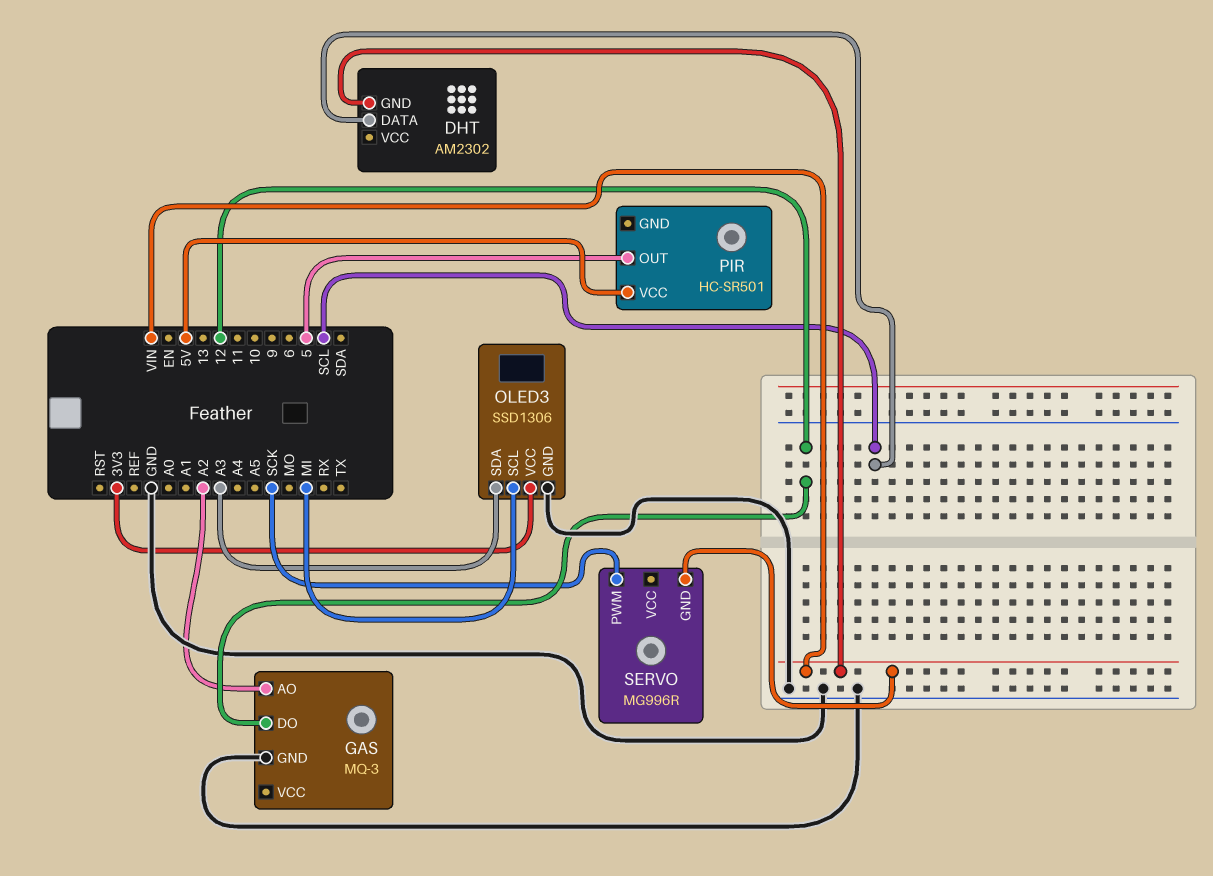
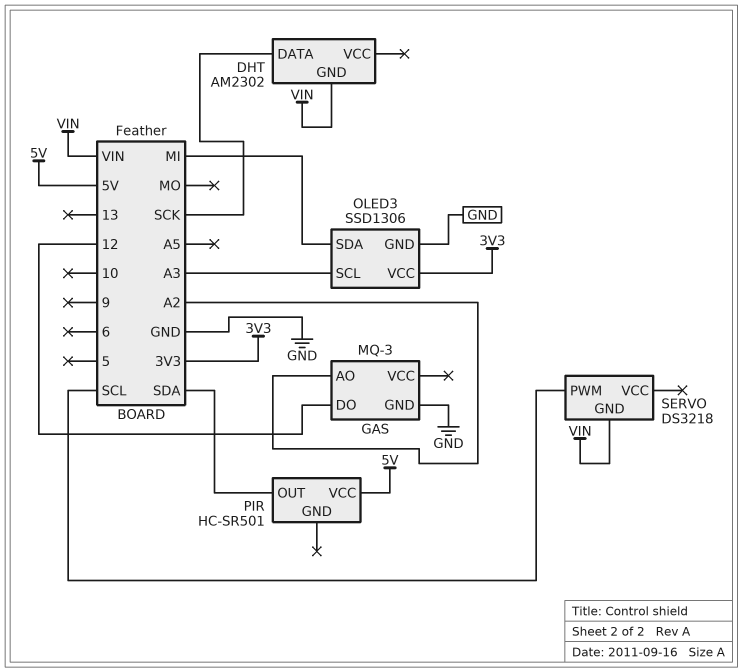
DHT pin DATA: SCL -> SCK
OLED3 pin SCL: MI -> A3
OLED3 pin SDA: A3 -> MI
PIR pin OUT: 5 -> SDA
SERVO: MG996R -> DS3218
SERVO pin PWM: SCK -> SCL

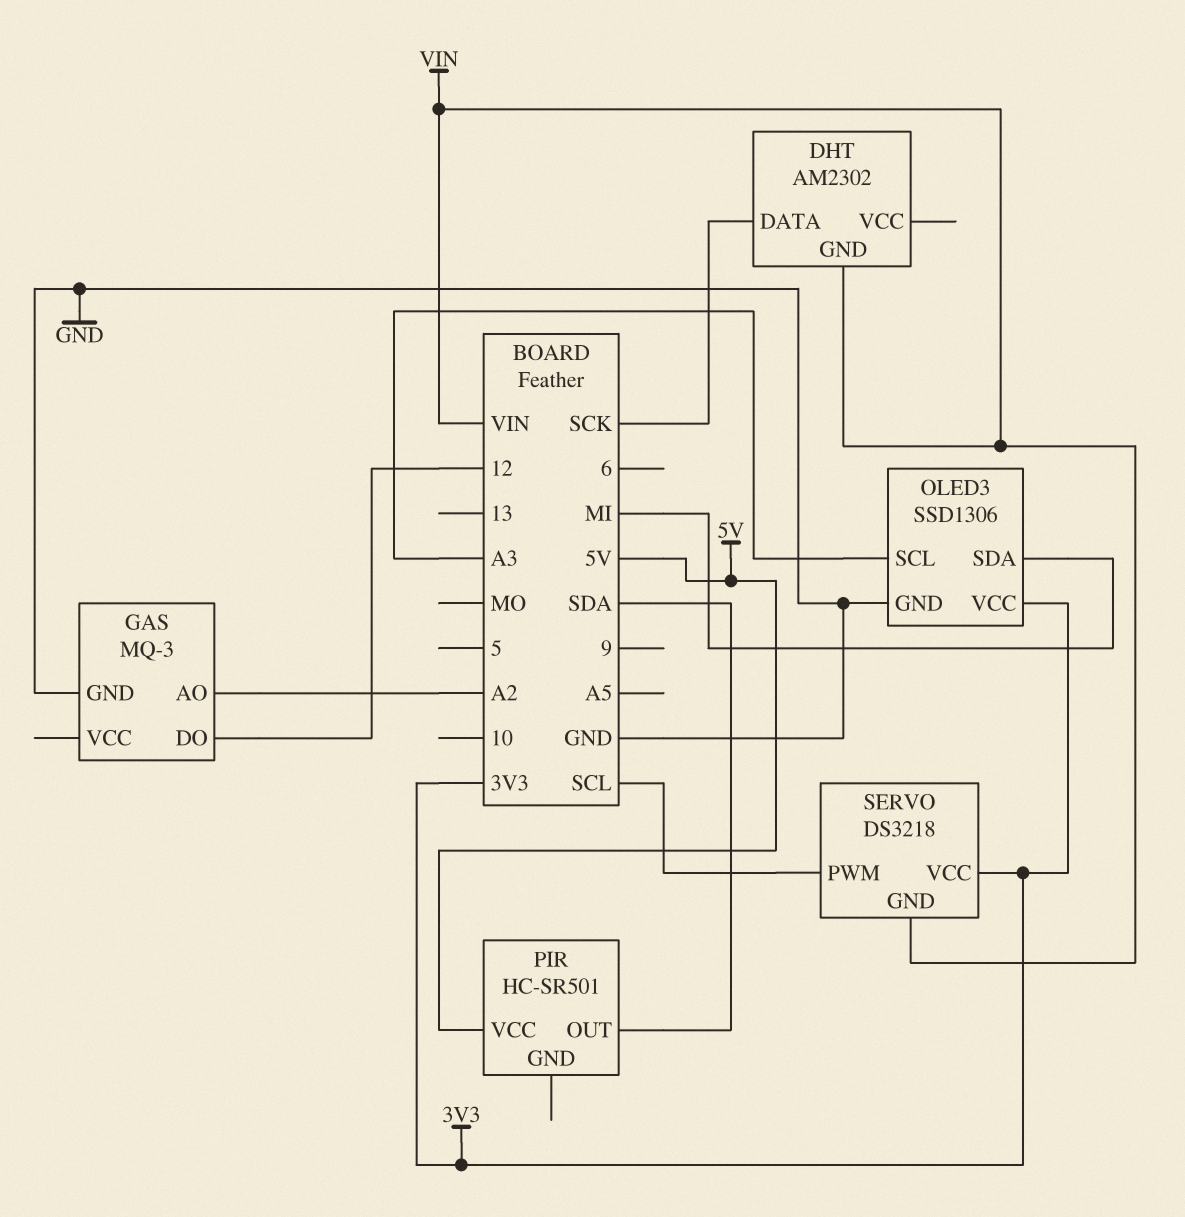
SERVO pin VCC: none -> 3V3

